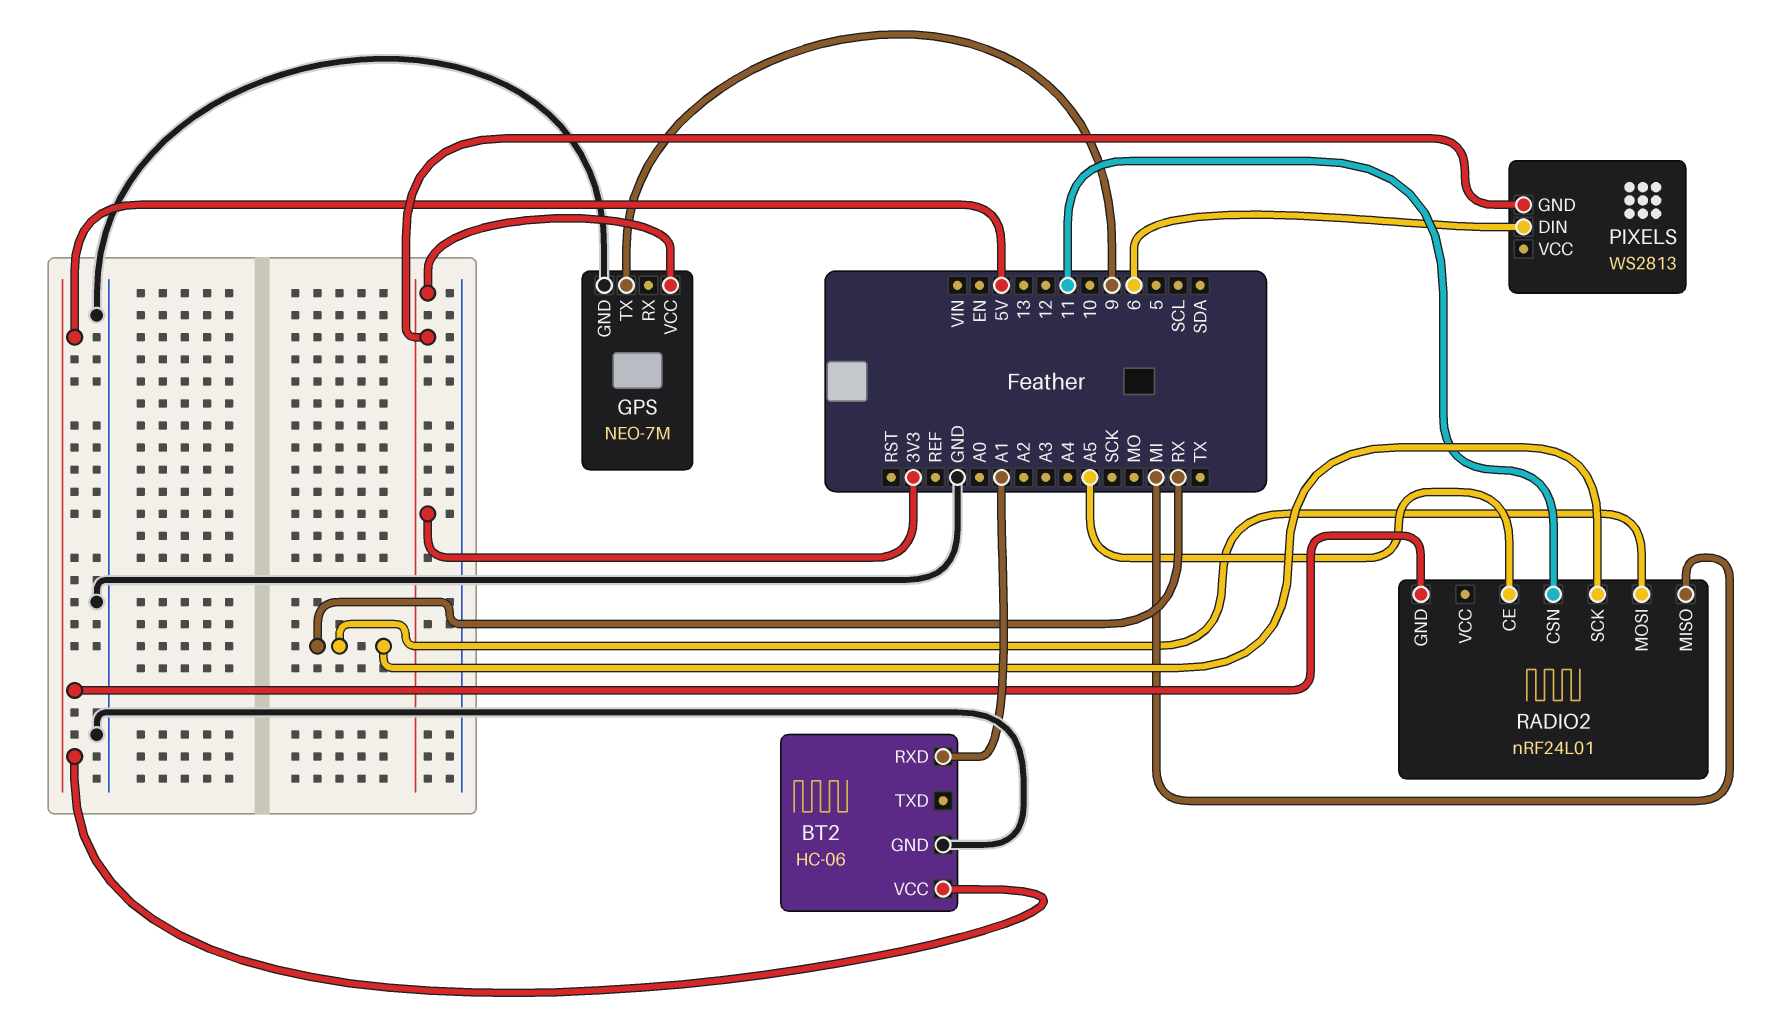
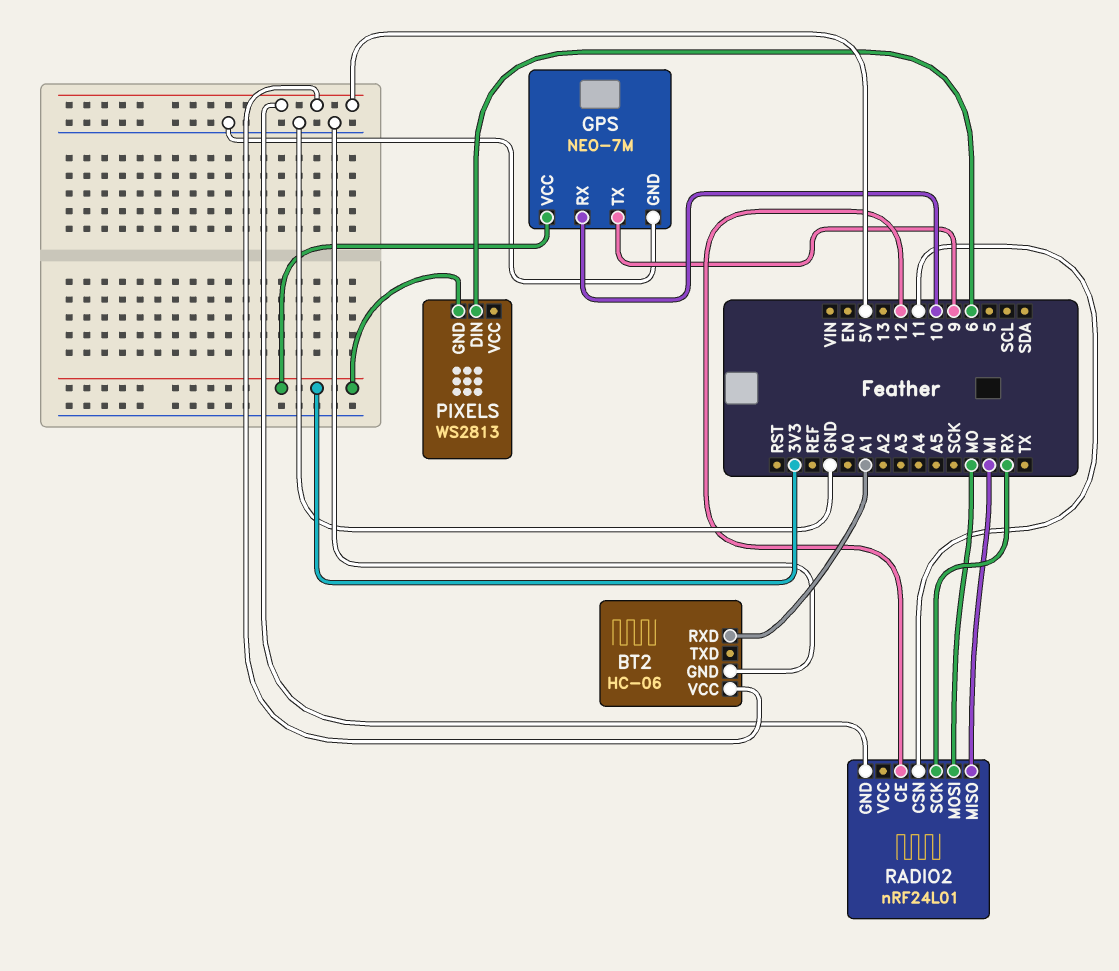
GPS pin RX: none -> 10
RADIO2 pin CE: A5 -> 12
RADIO2 pin MOSI: RX -> MO

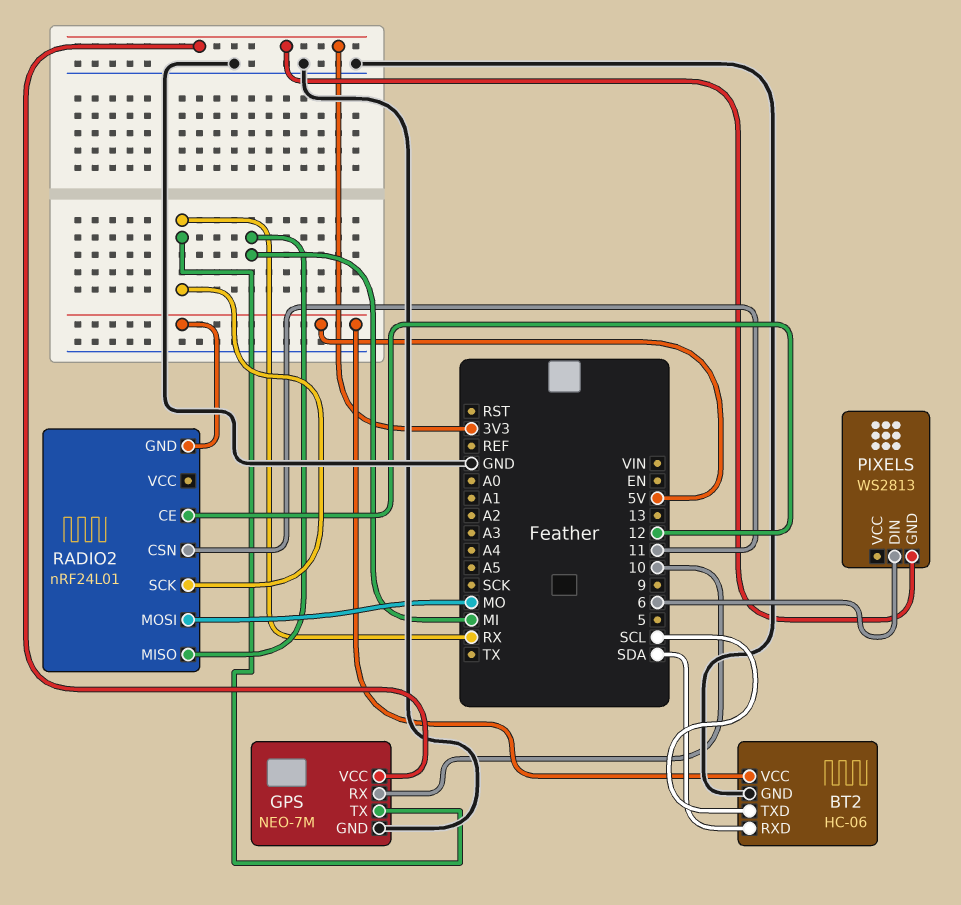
BT2 pin RXD: A1 -> SDA
BT2 pin TXD: none -> SCL
GPS pin TX: 9 -> RX

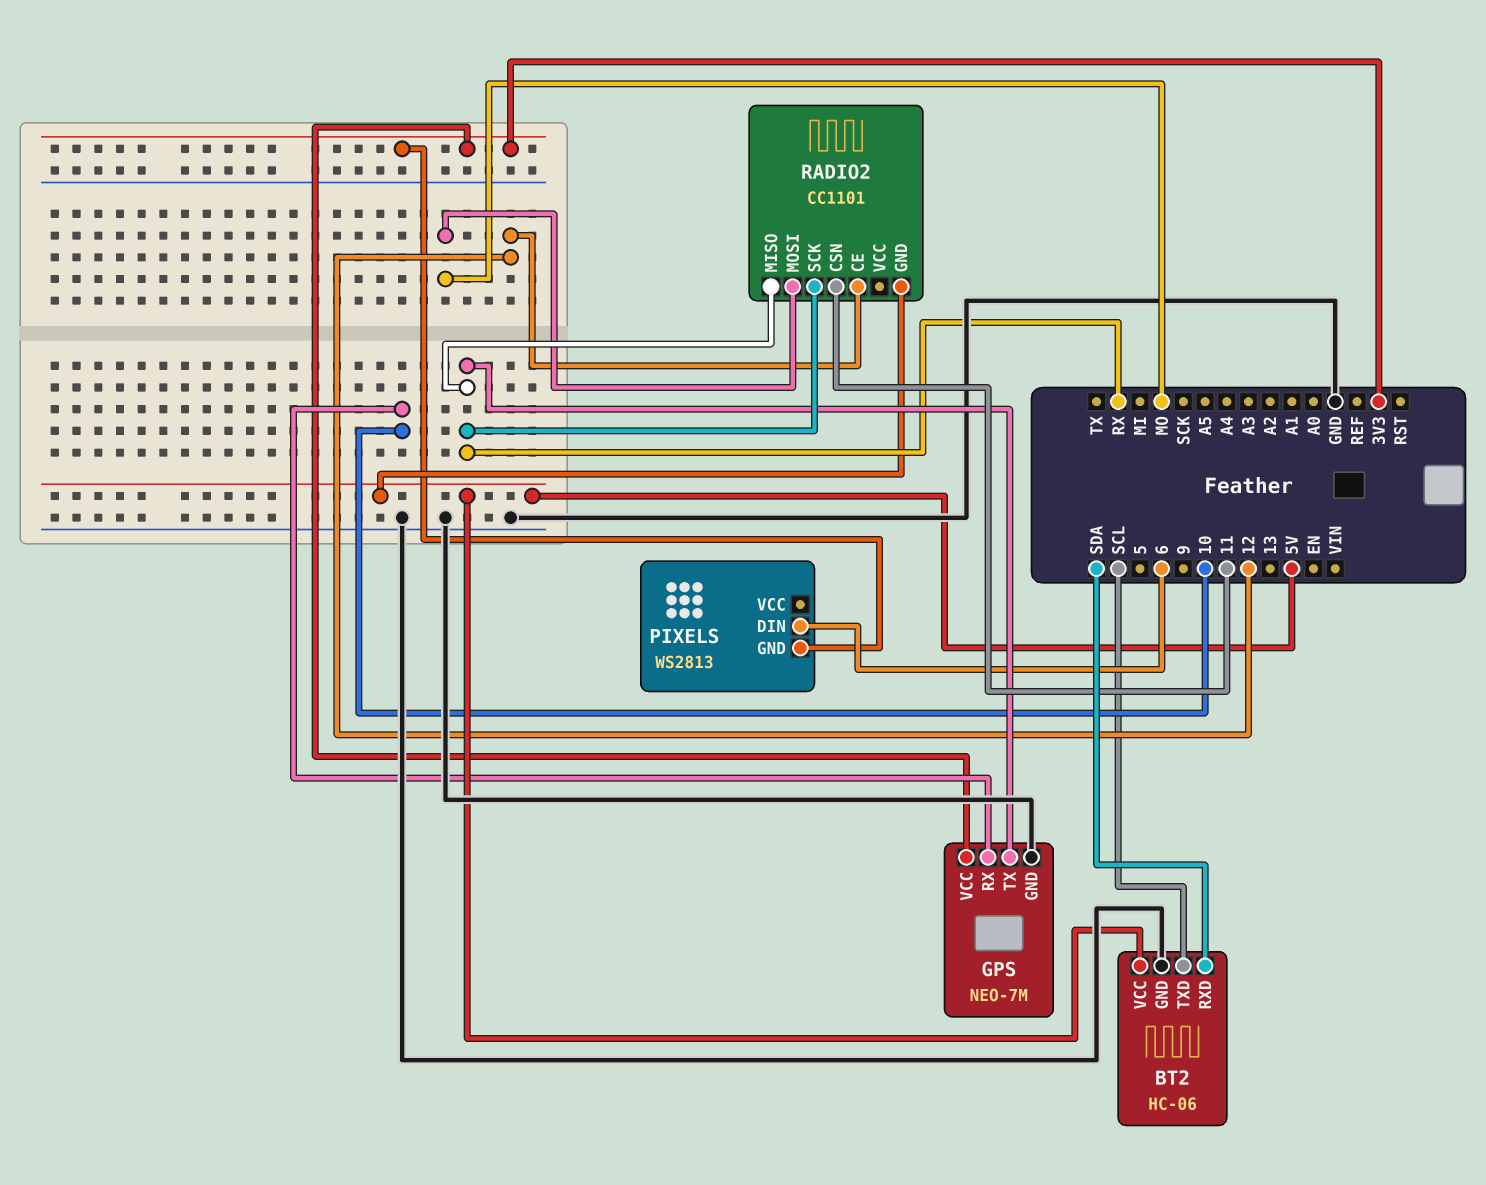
RADIO2: nRF24L01 -> CC1101
RADIO2 pin MISO: MI -> RX

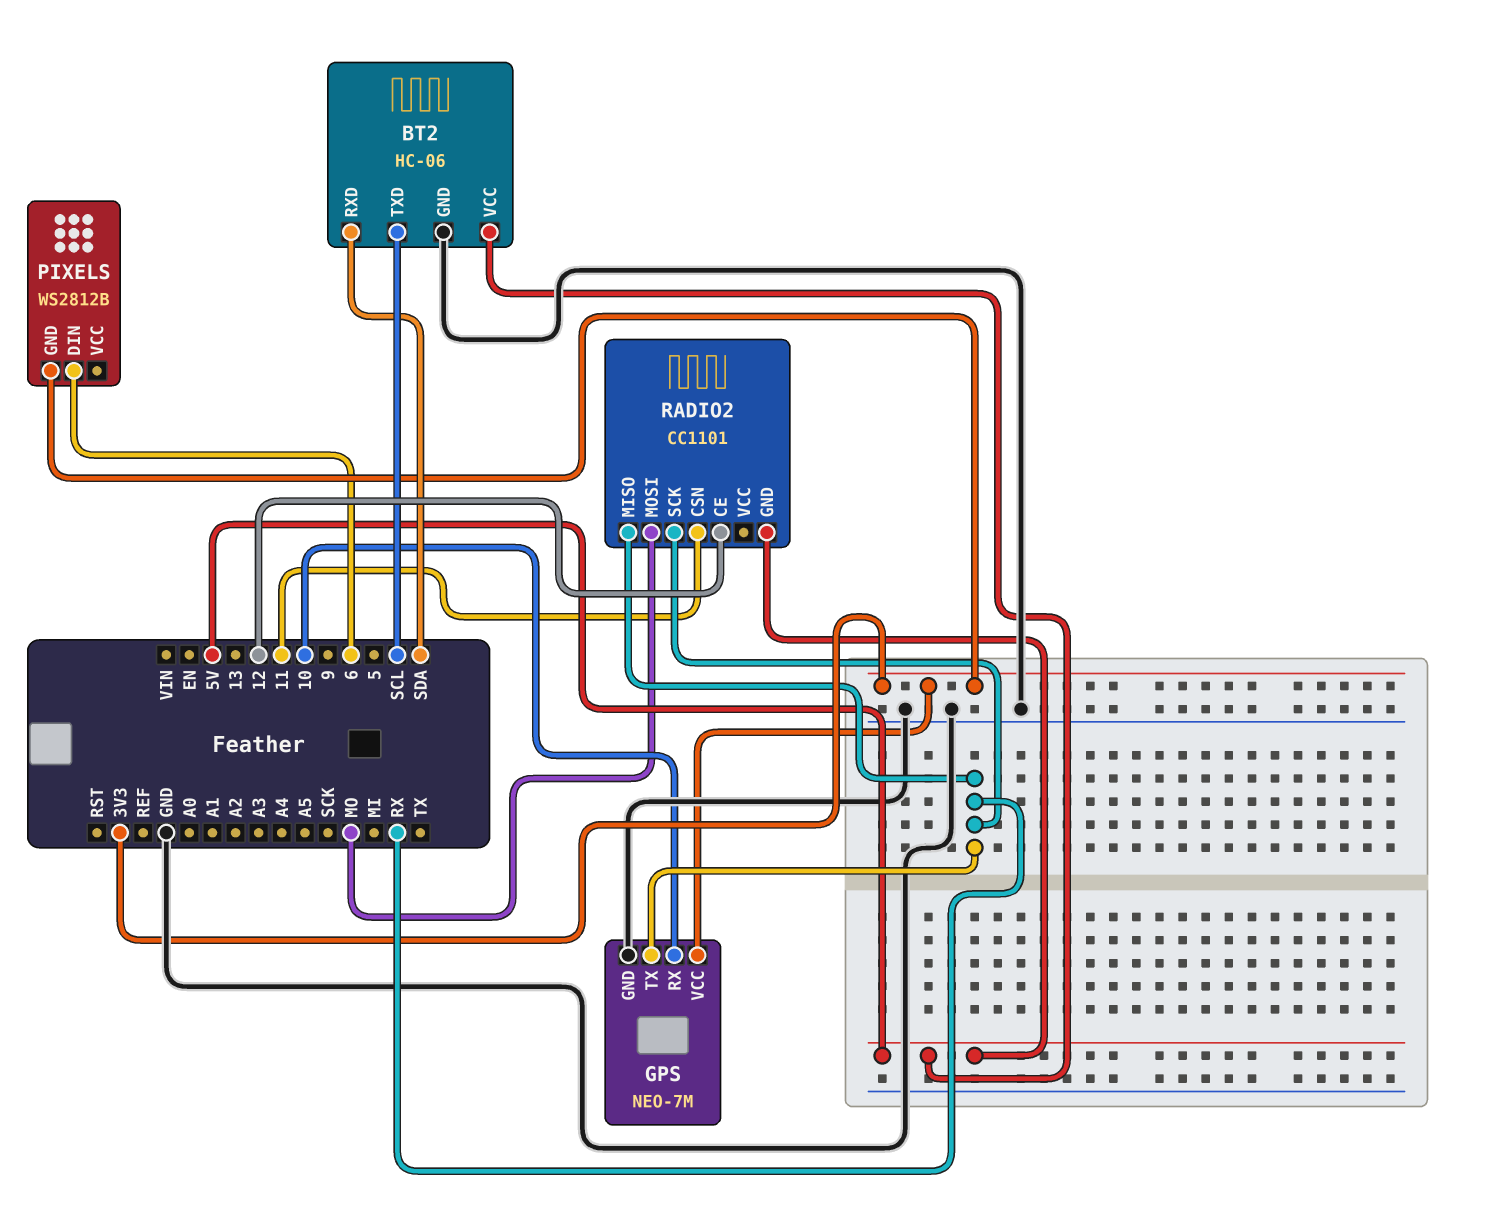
PIXELS: WS2813 -> WS2812B

